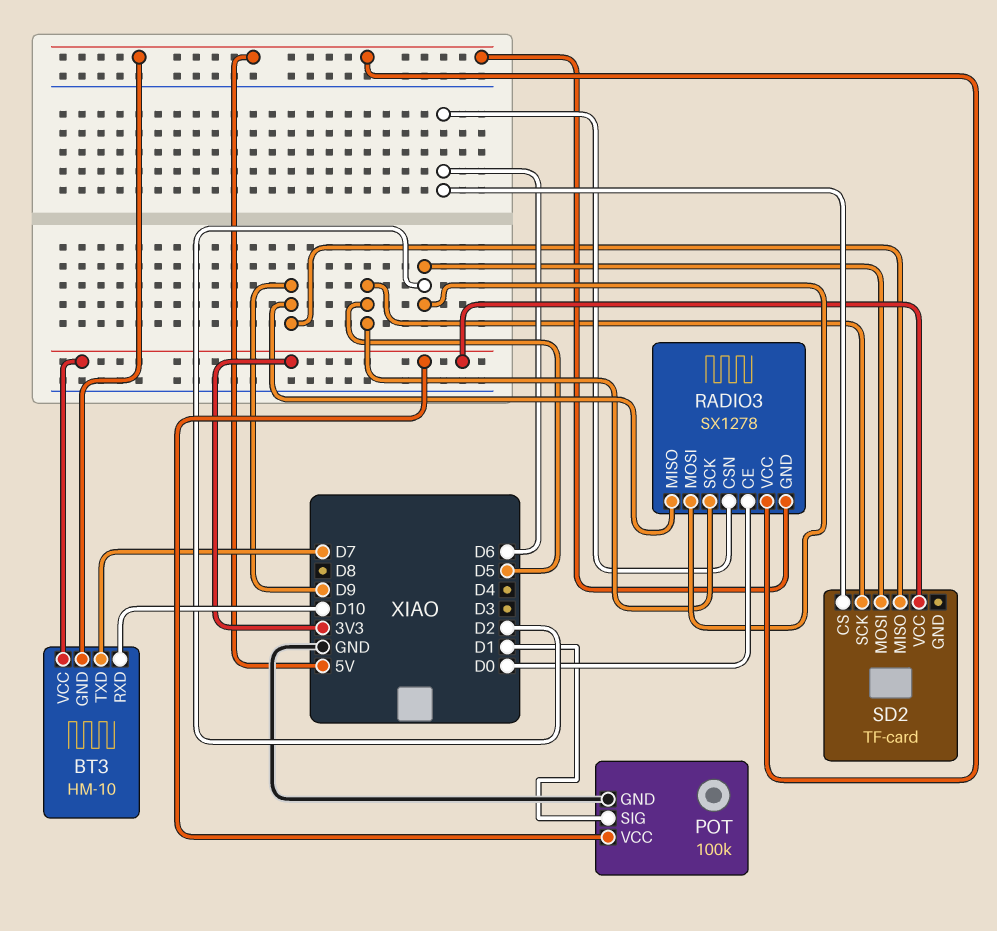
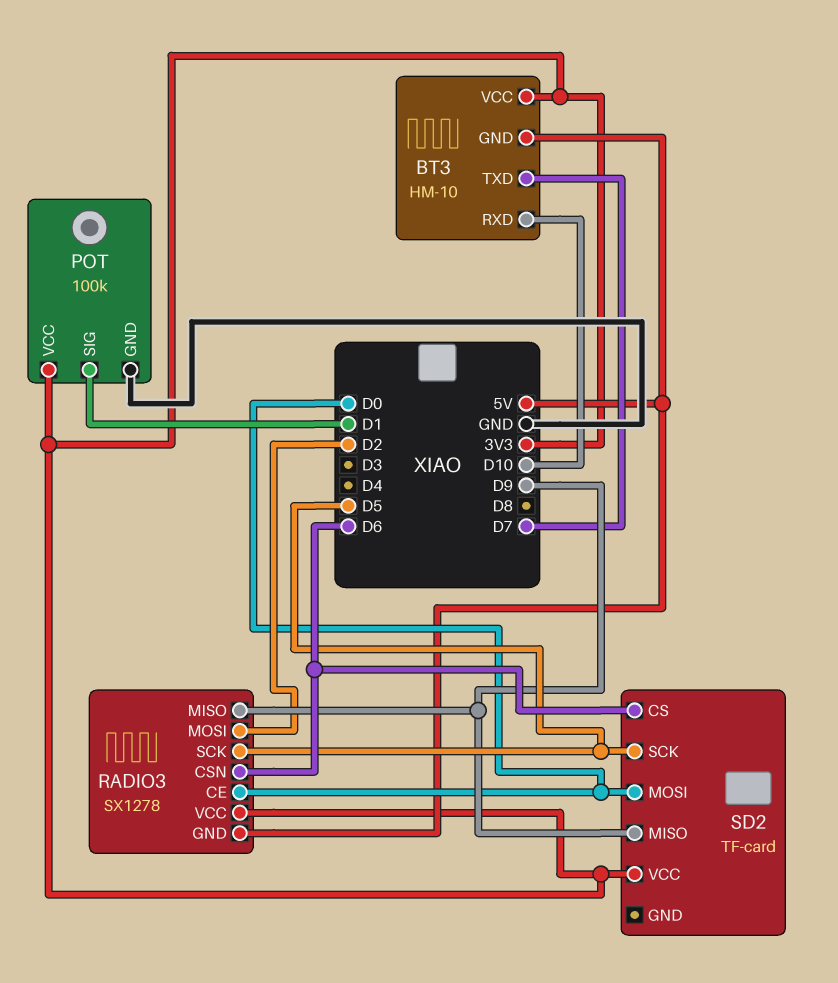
RADIO3 pin VCC: 5V -> 3V3
SD2 pin MOSI: D2 -> D0

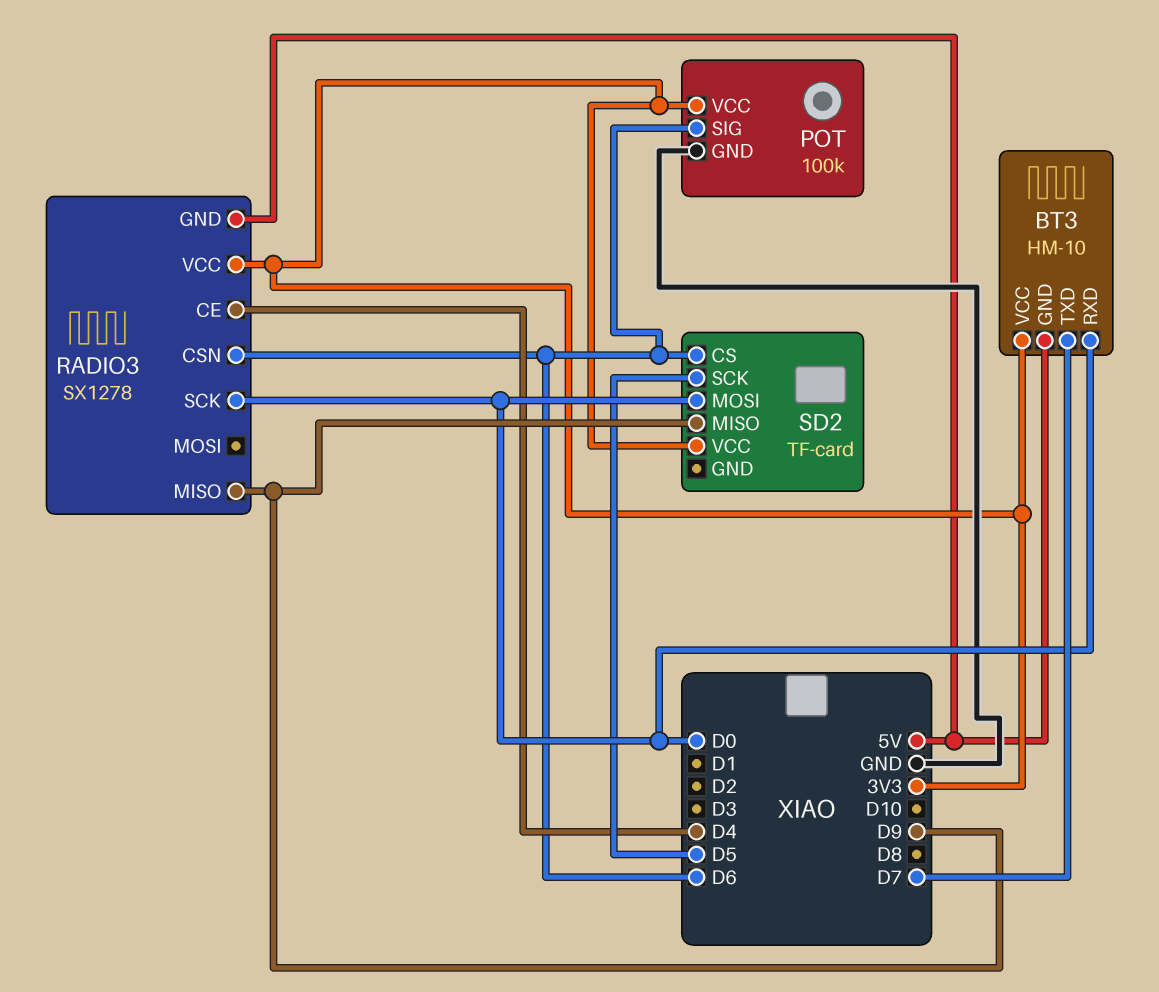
BT3 pin RXD: D10 -> D0
POT pin SIG: D1 -> D6
RADIO3 pin CE: D0 -> D4
RADIO3 pin MOSI: D2 -> none
RADIO3 pin SCK: D5 -> D0

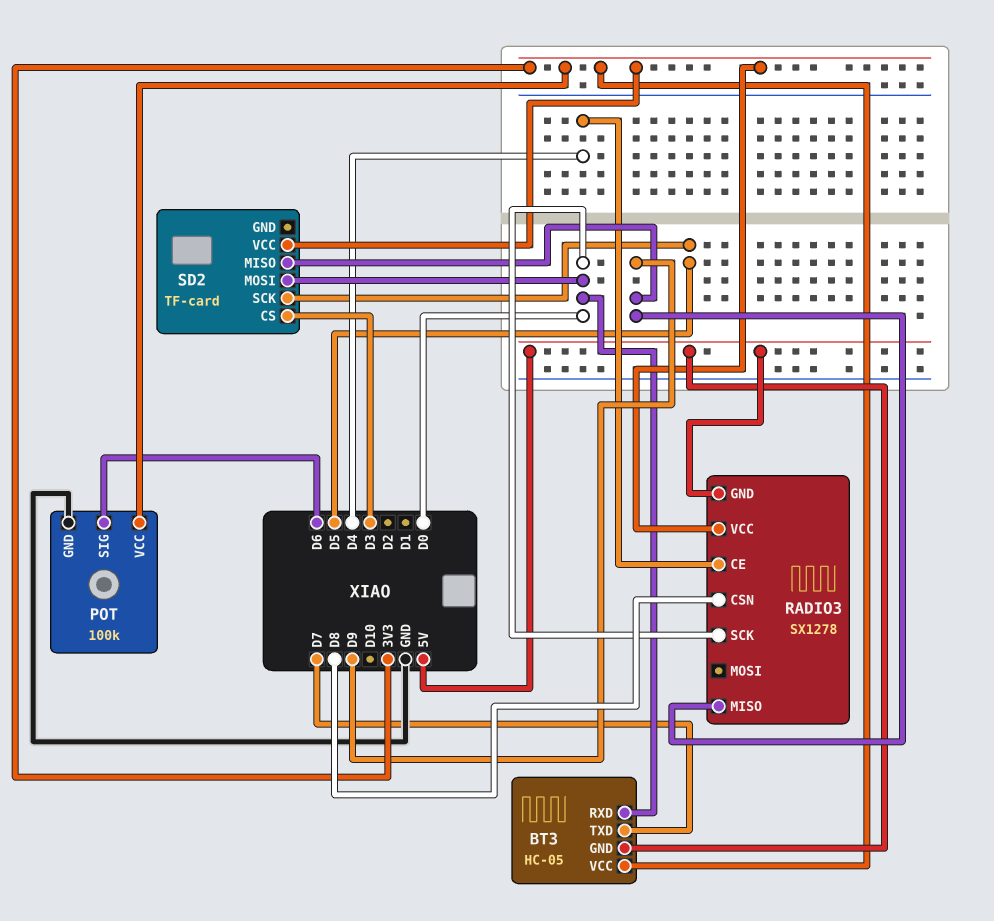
BT3: HM-10 -> HC-05
RADIO3 pin CSN: D6 -> D8
SD2 pin CS: D6 -> D3

